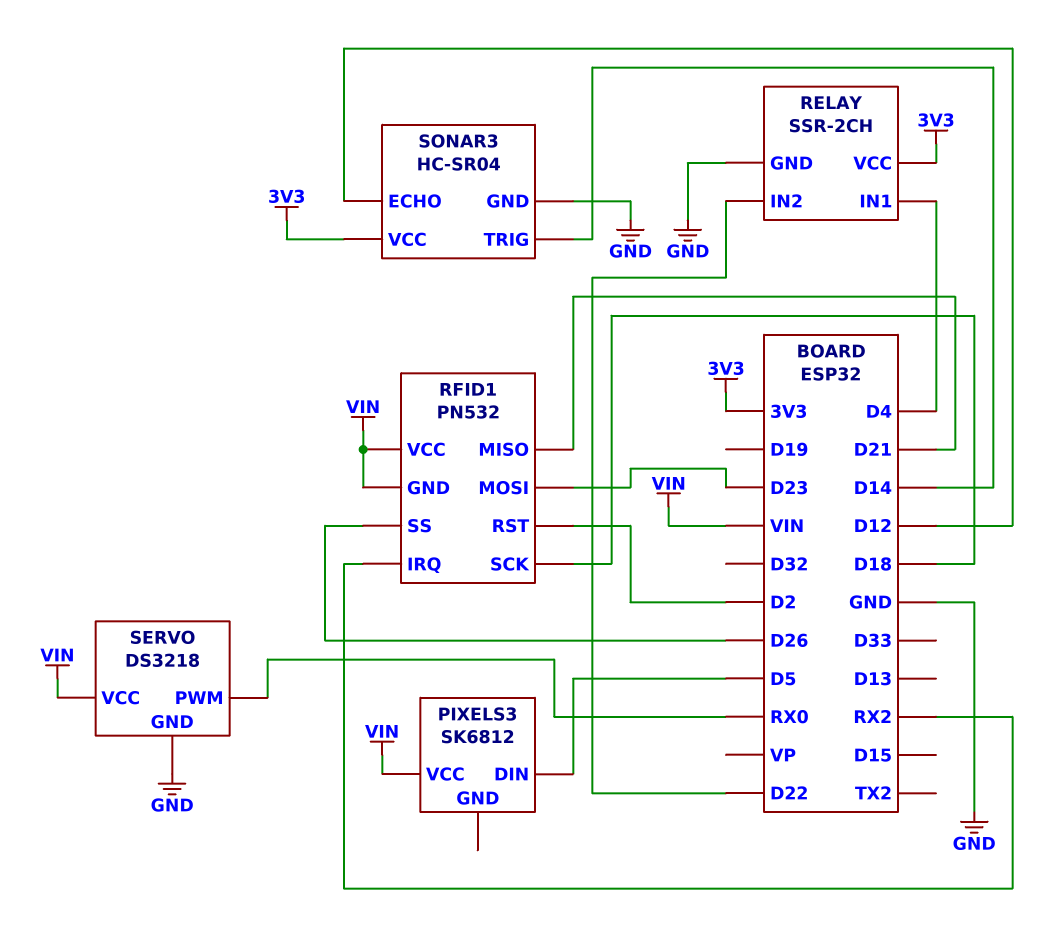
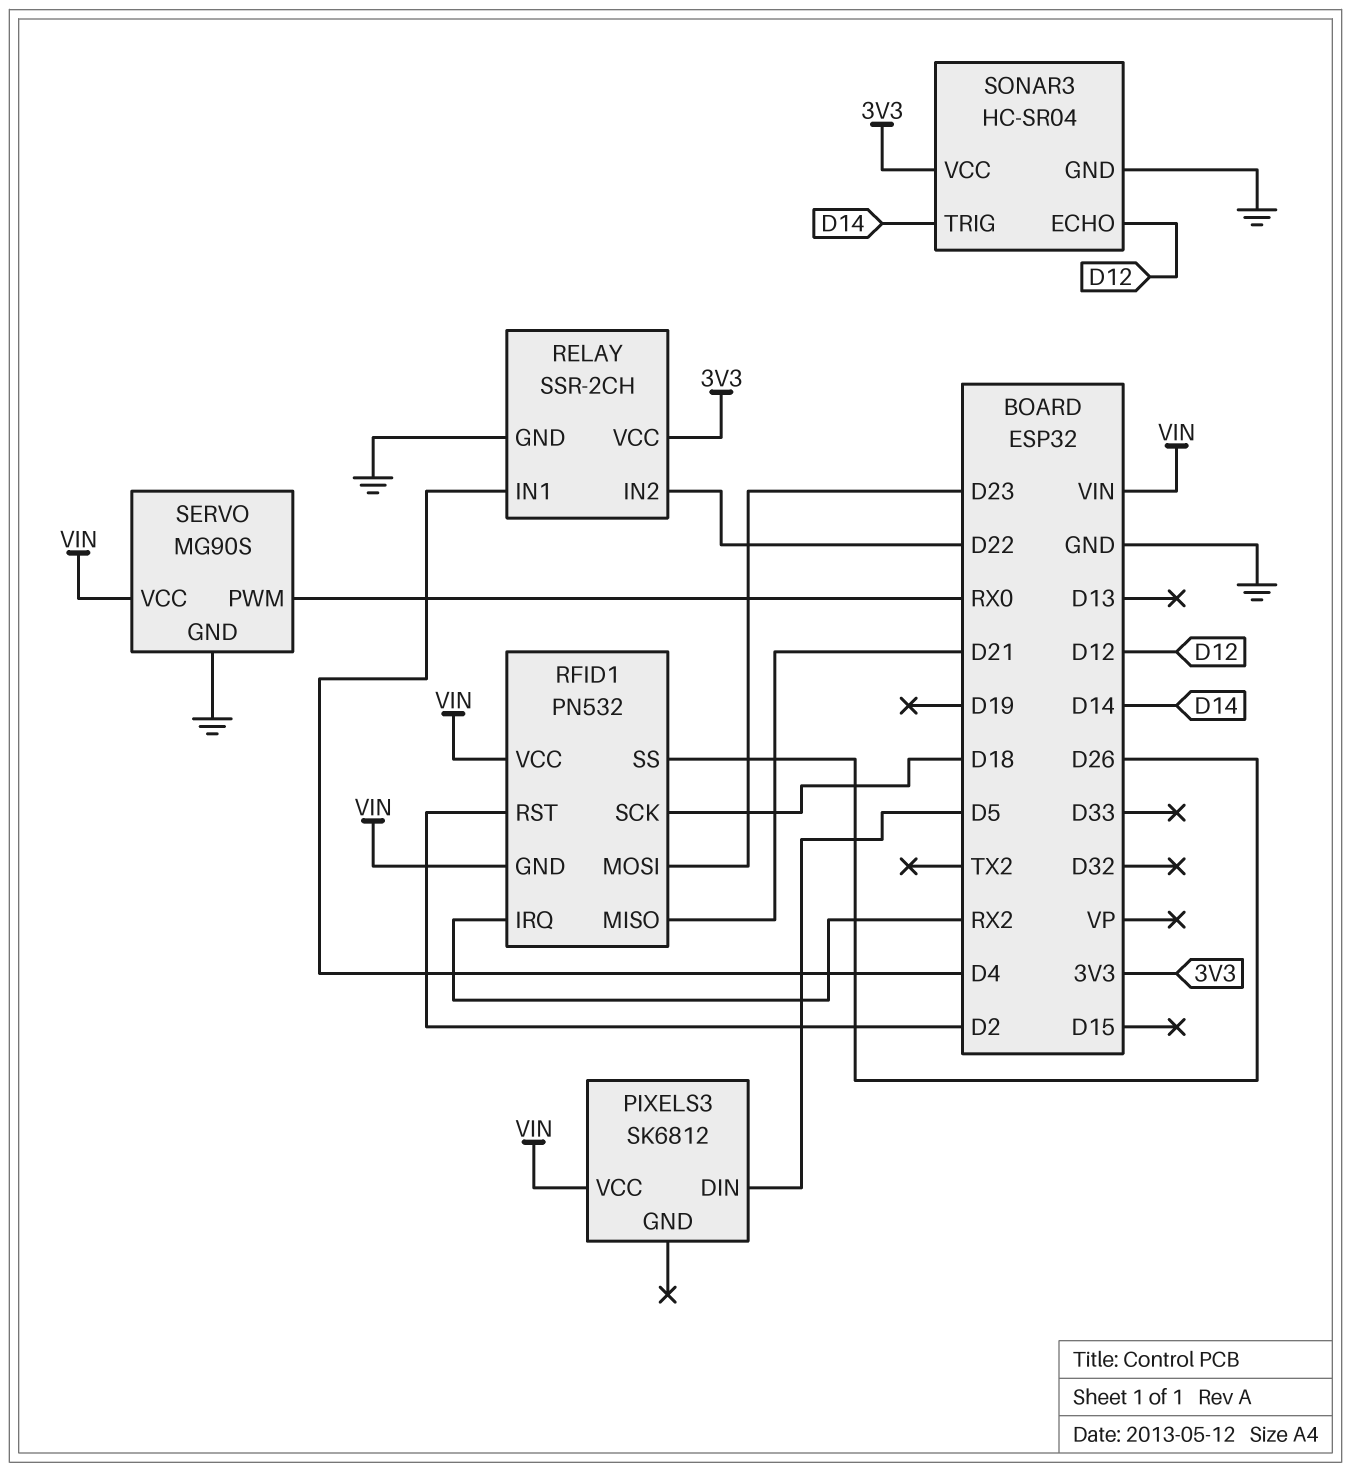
SERVO: DS3218 -> MG90S

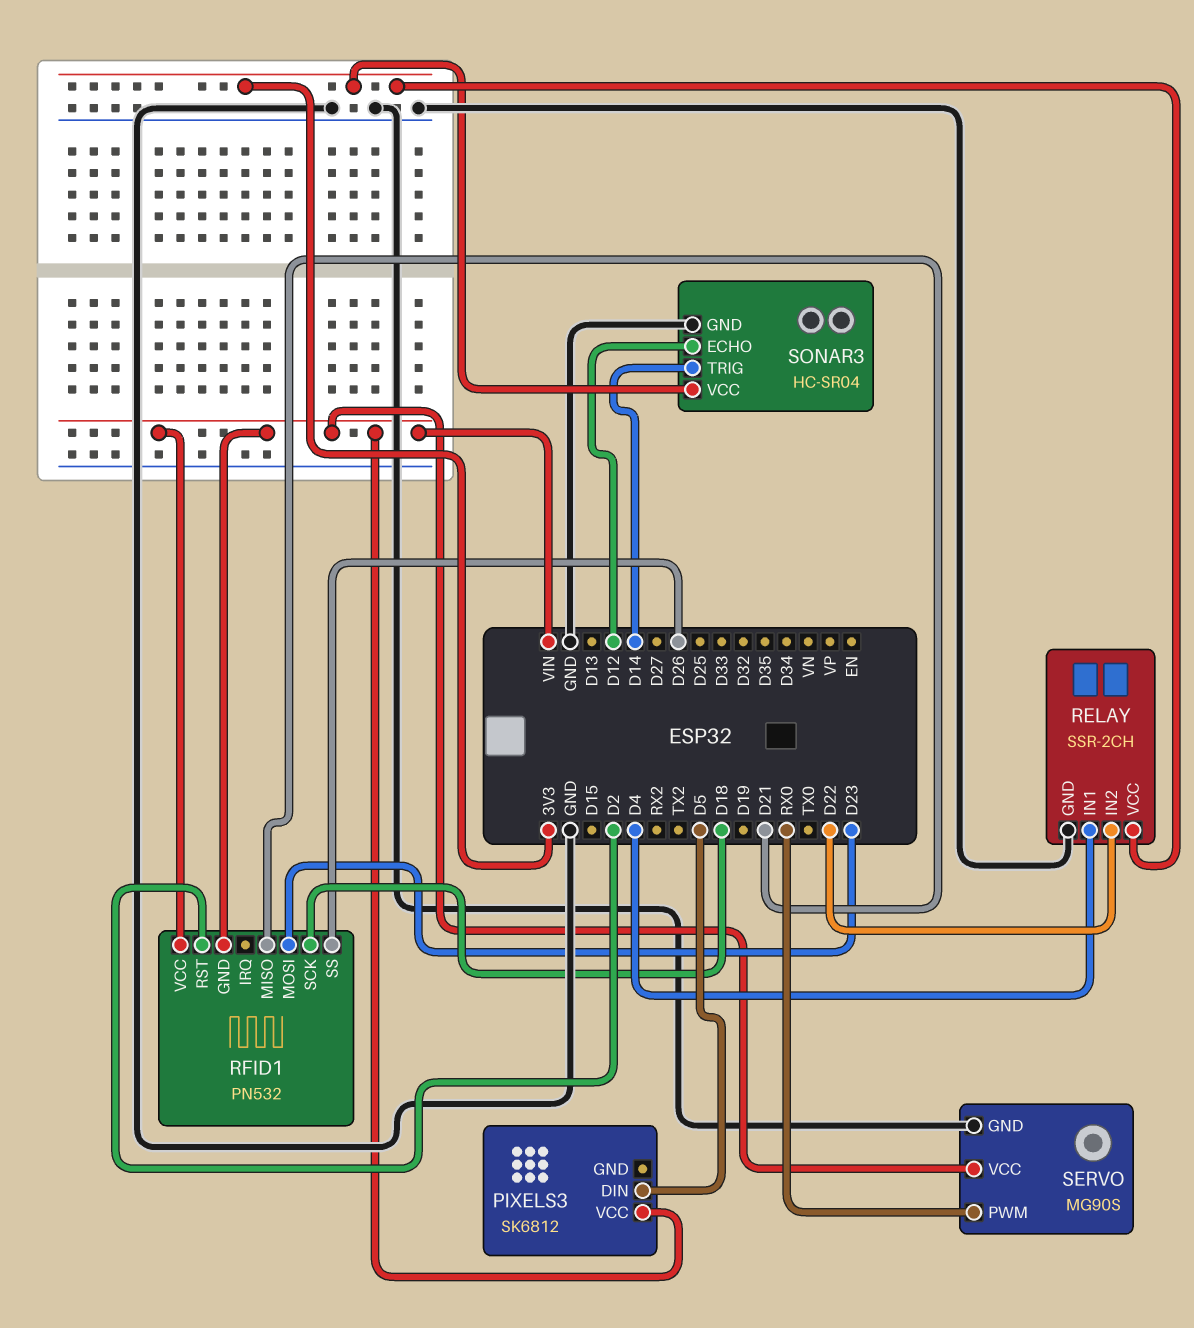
RFID1 pin IRQ: RX2 -> none

